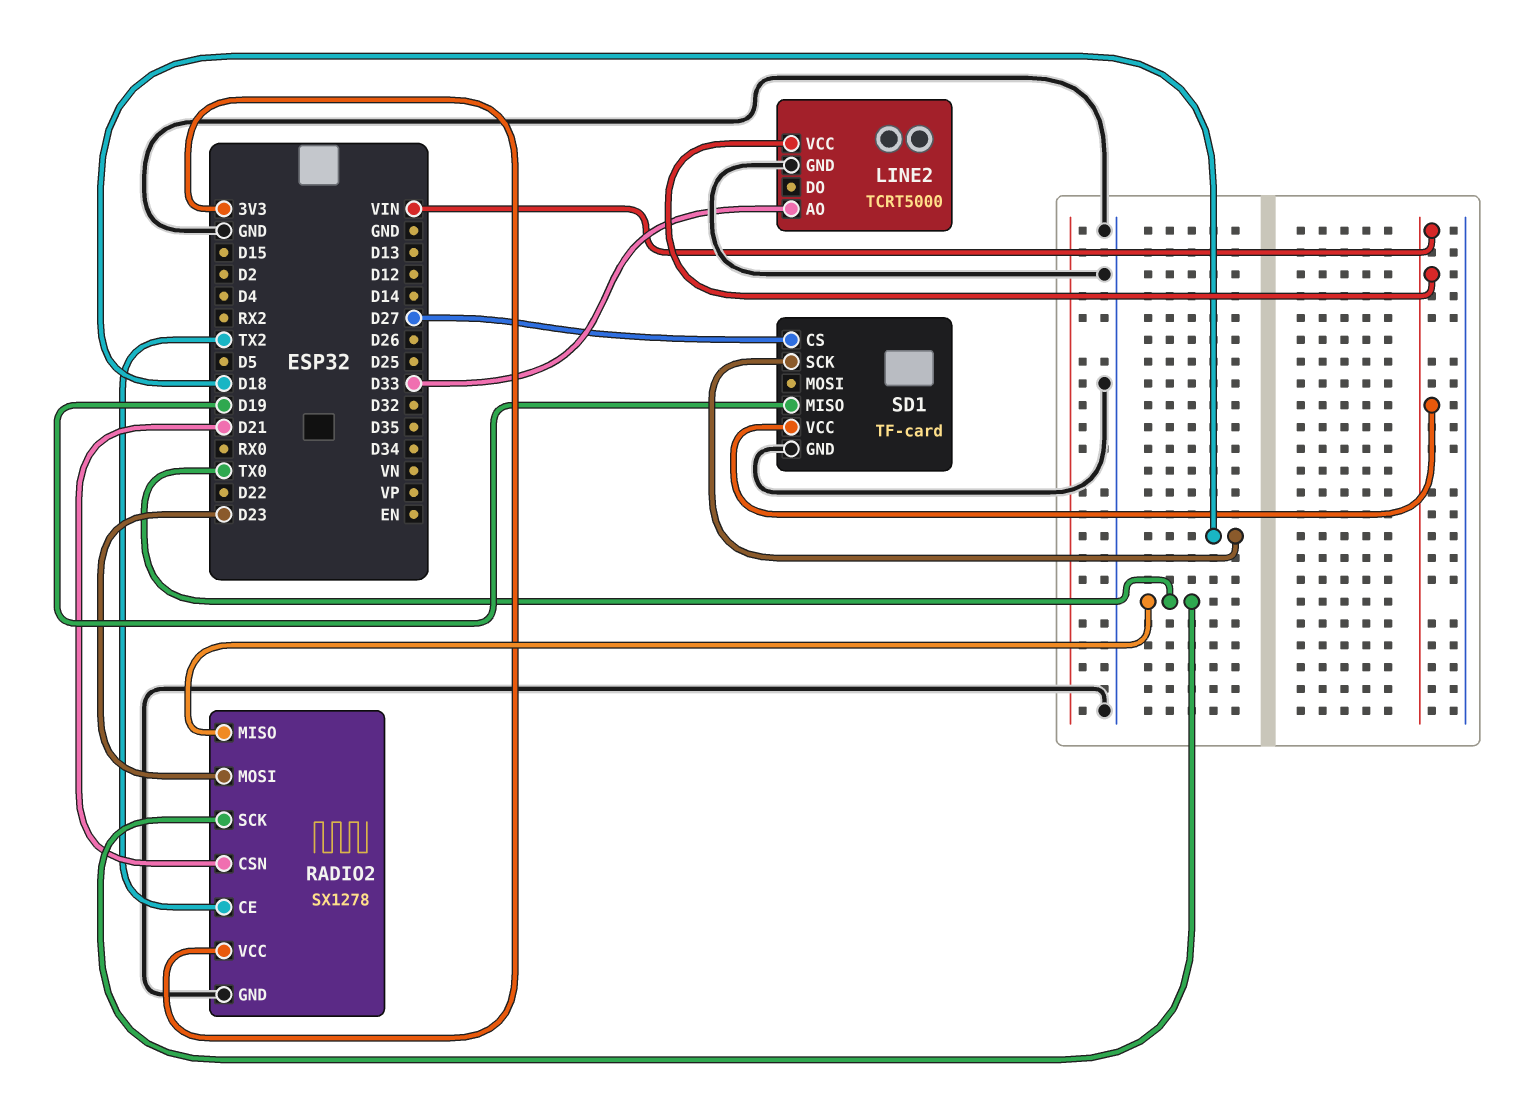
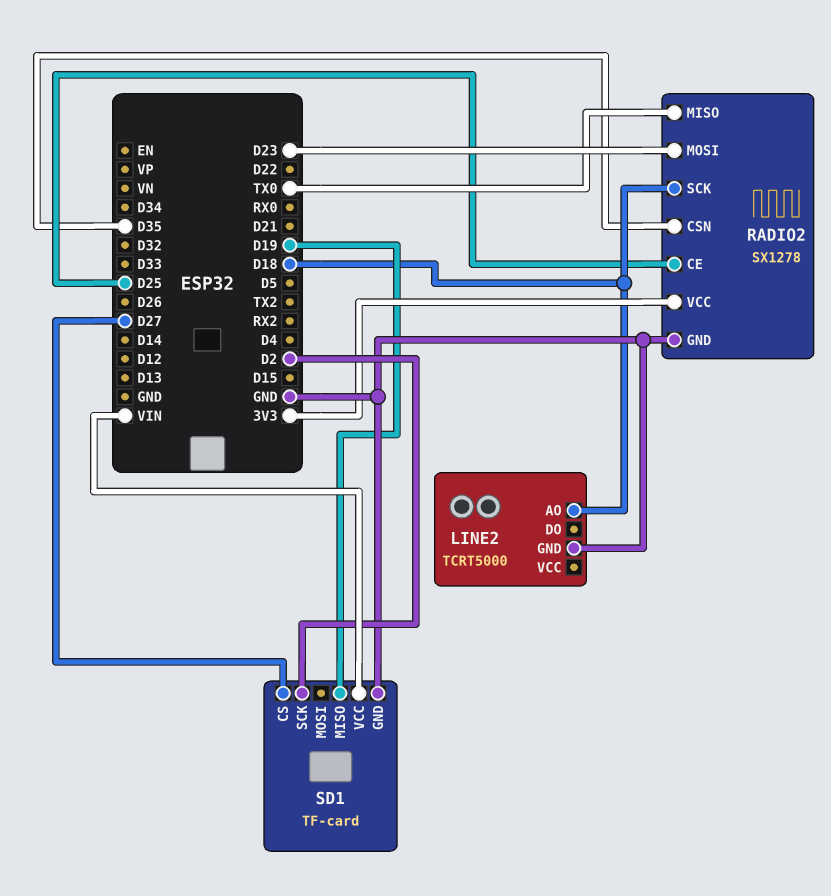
LINE2 pin AO: D33 -> D18
LINE2 pin VCC: VIN -> none
RADIO2 pin CE: TX2 -> D25
RADIO2 pin CSN: D21 -> D35
RADIO2 pin SCK: TX0 -> D18
SD1 pin SCK: D18 -> D2

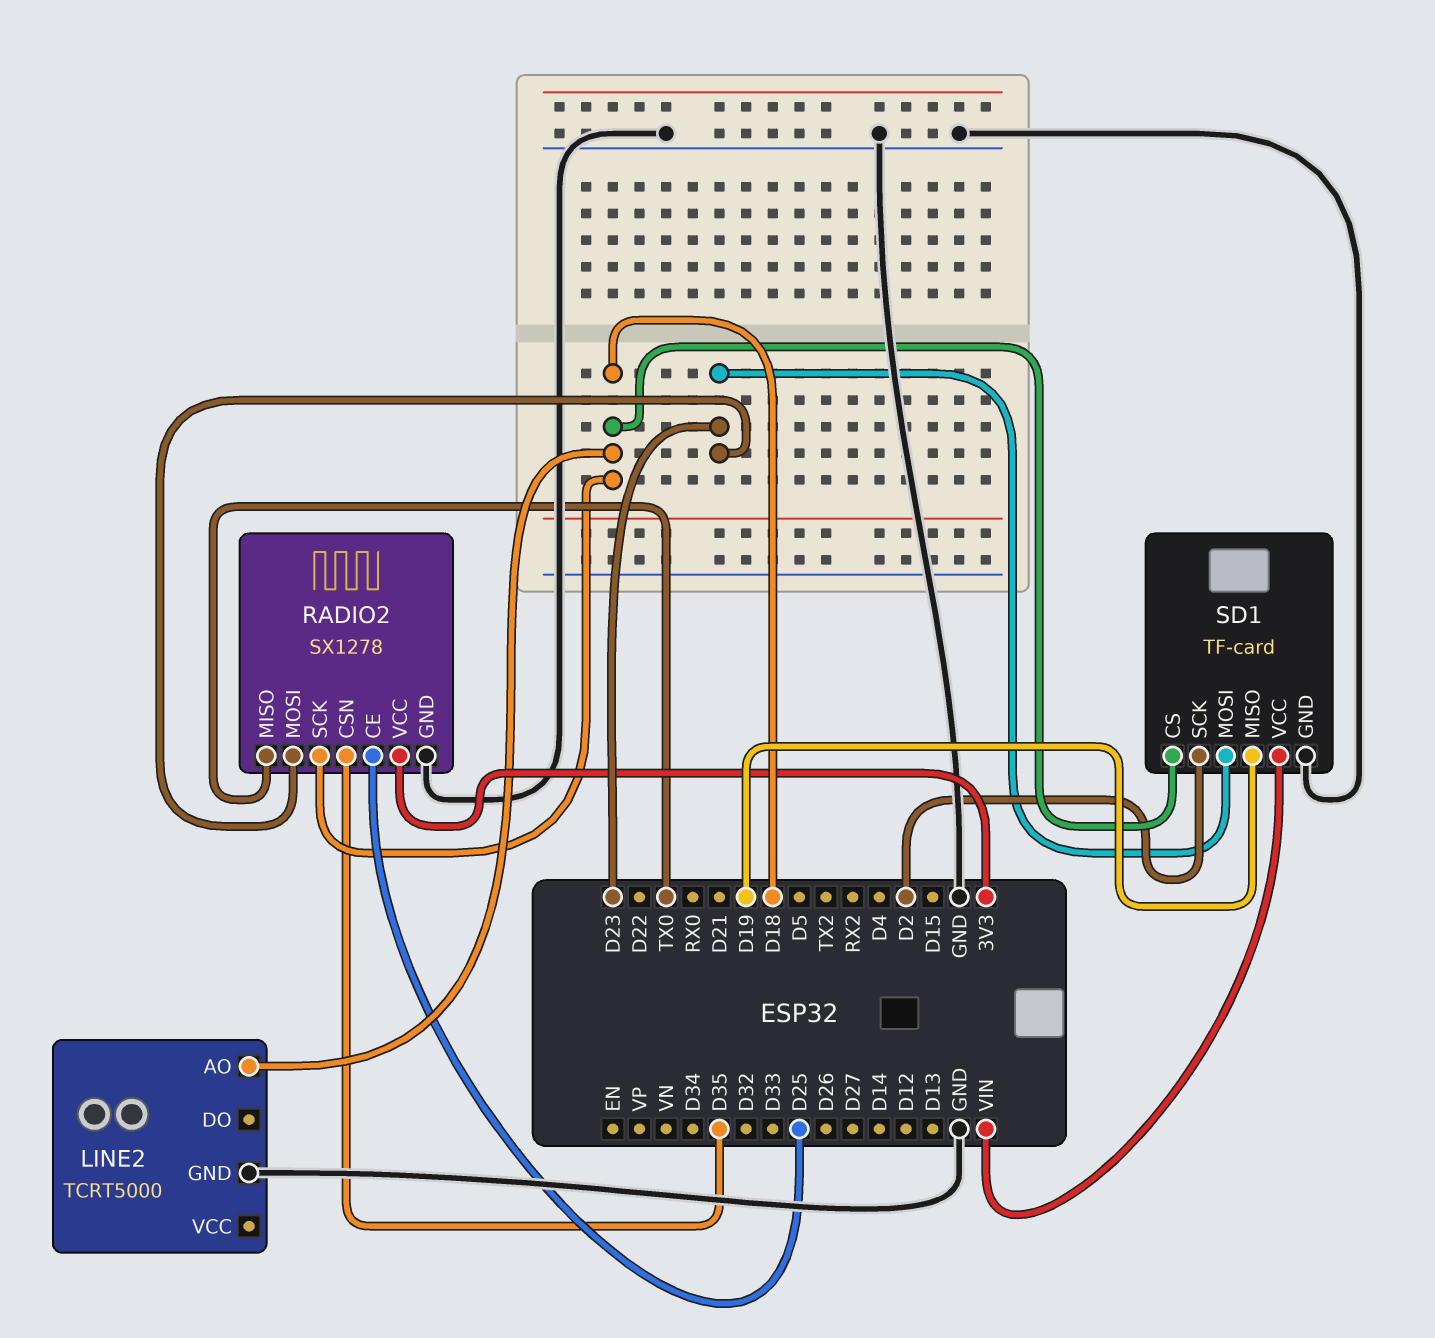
SD1 pin CS: D27 -> D18
SD1 pin MOSI: none -> D23

